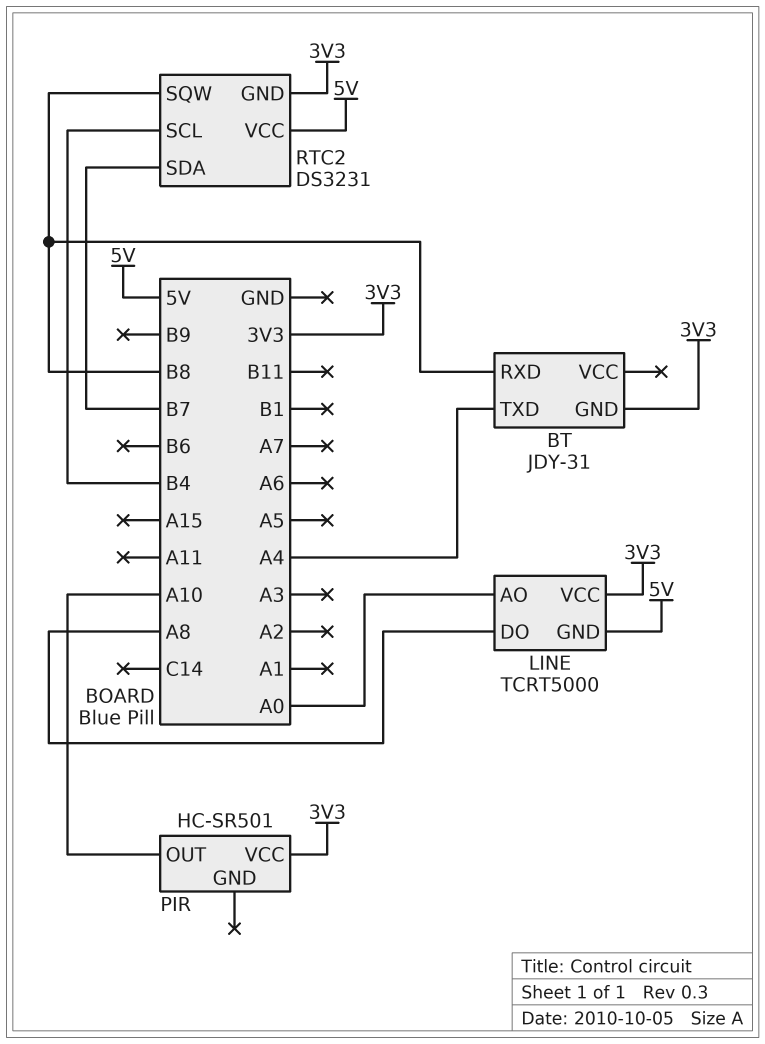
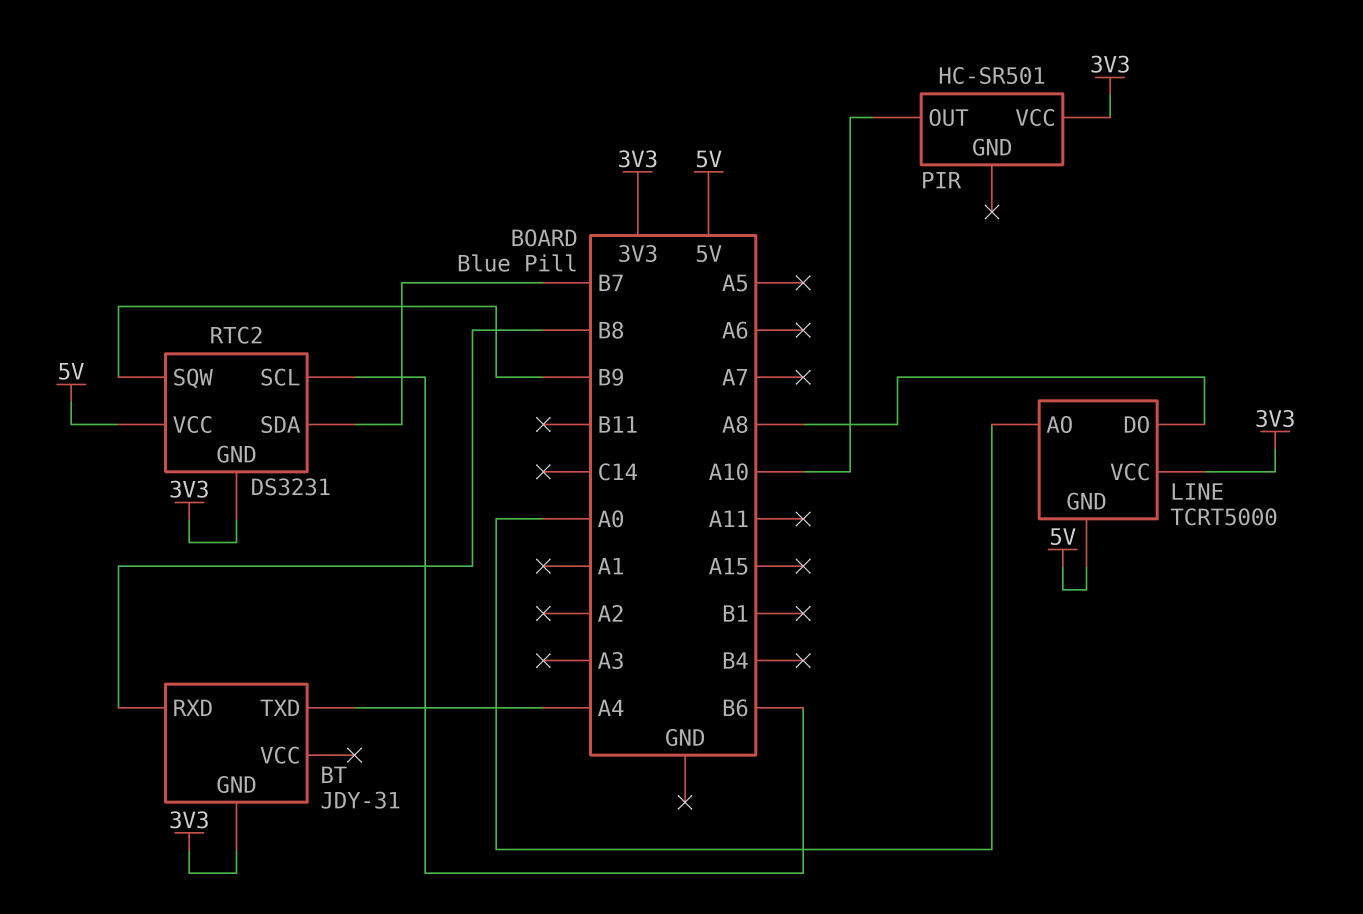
RTC2 pin SCL: B4 -> B6
RTC2 pin SQW: B8 -> B9

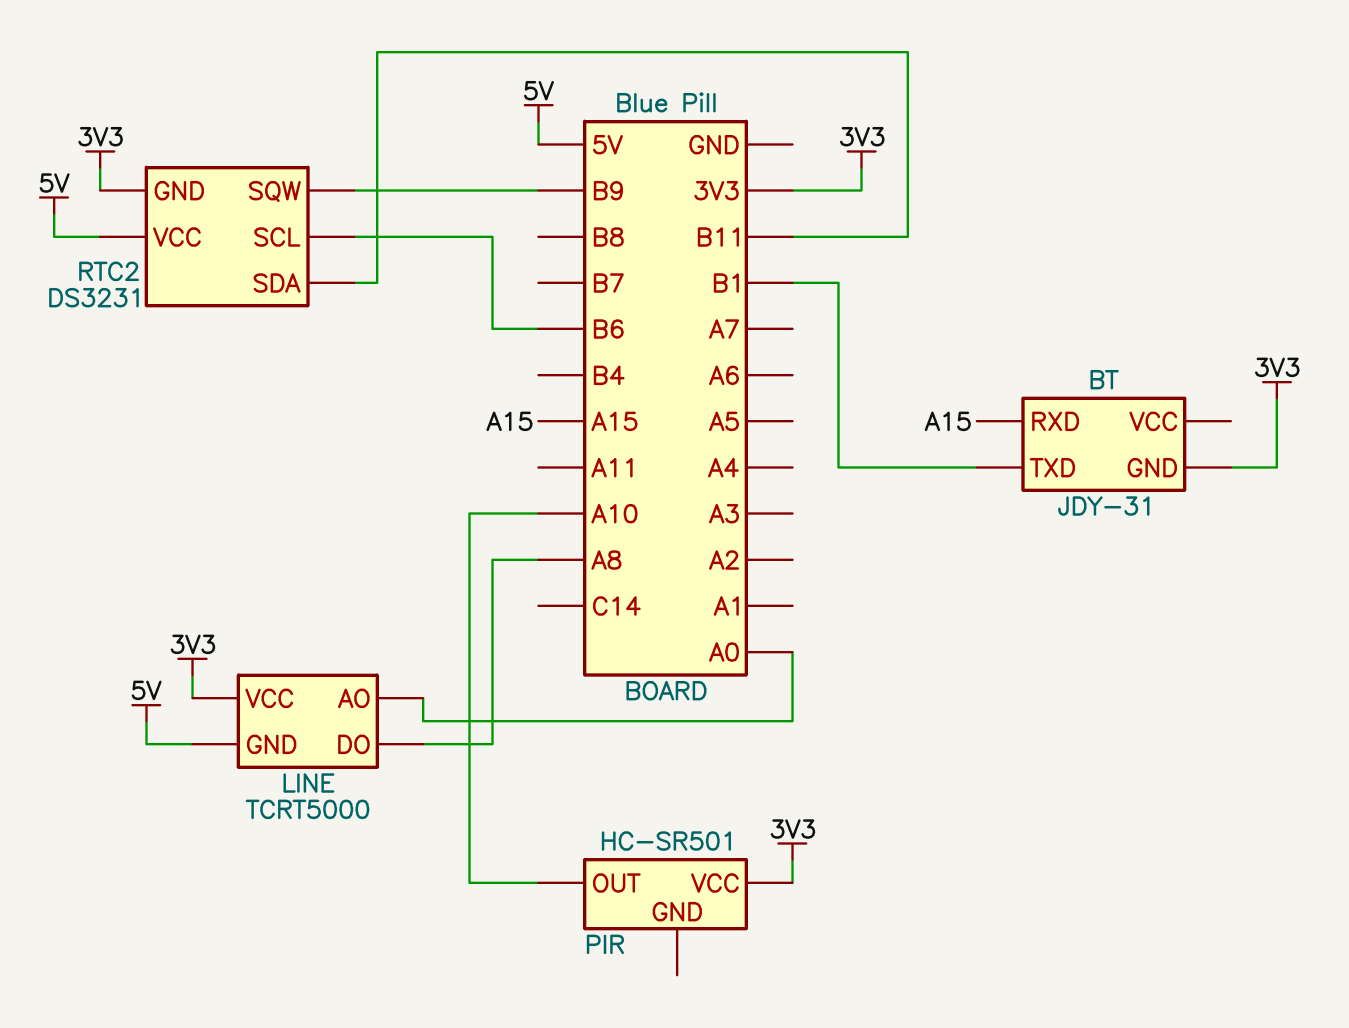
BT pin RXD: B8 -> A15
BT pin TXD: A4 -> B1
RTC2 pin SDA: B7 -> B11

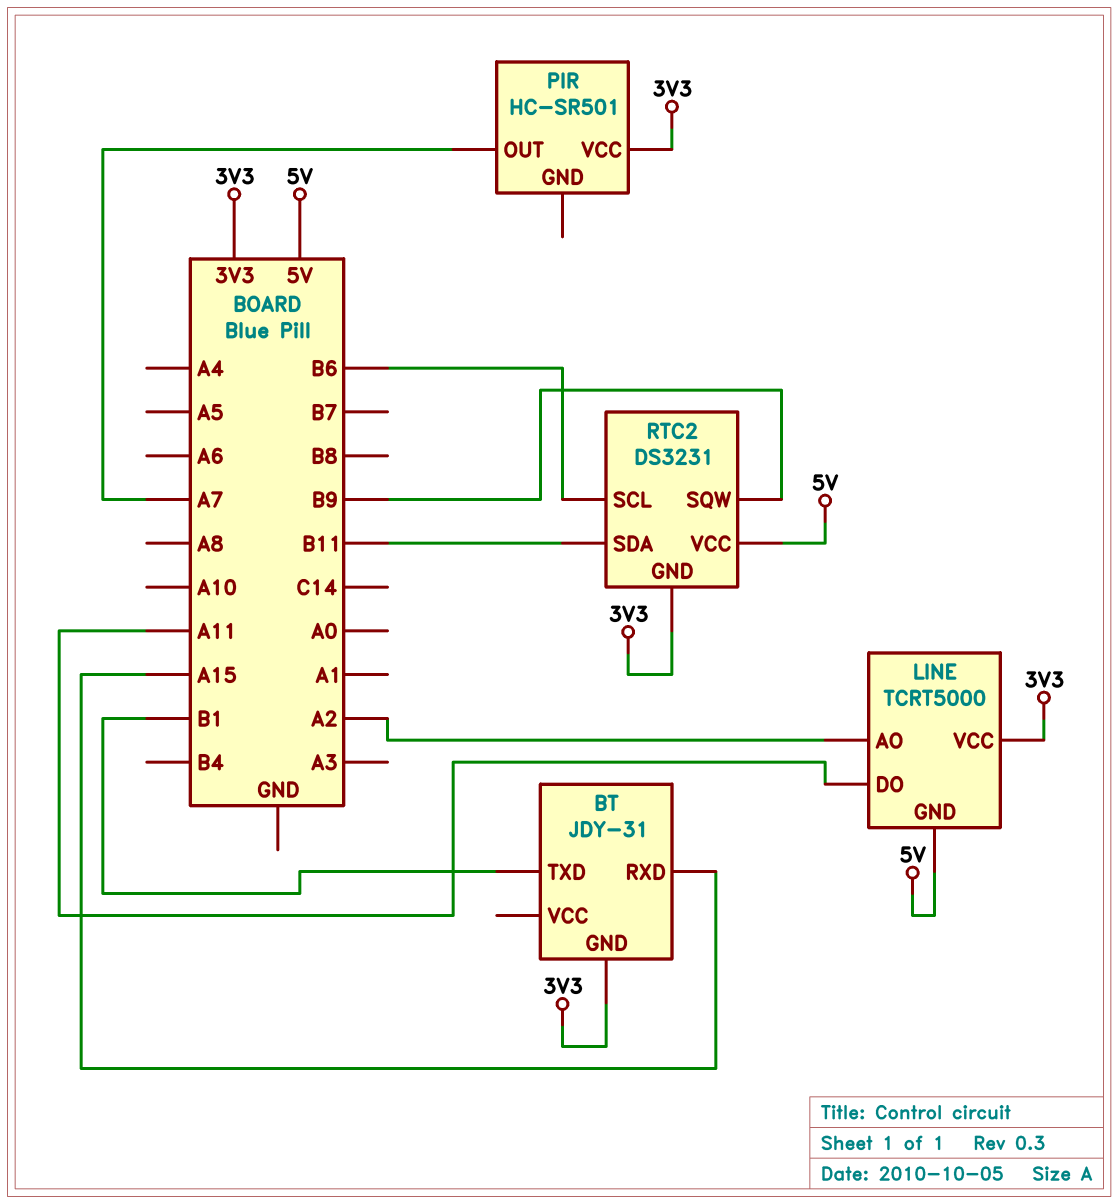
LINE pin AO: A0 -> A2
LINE pin DO: A8 -> A11
PIR pin OUT: A10 -> A7

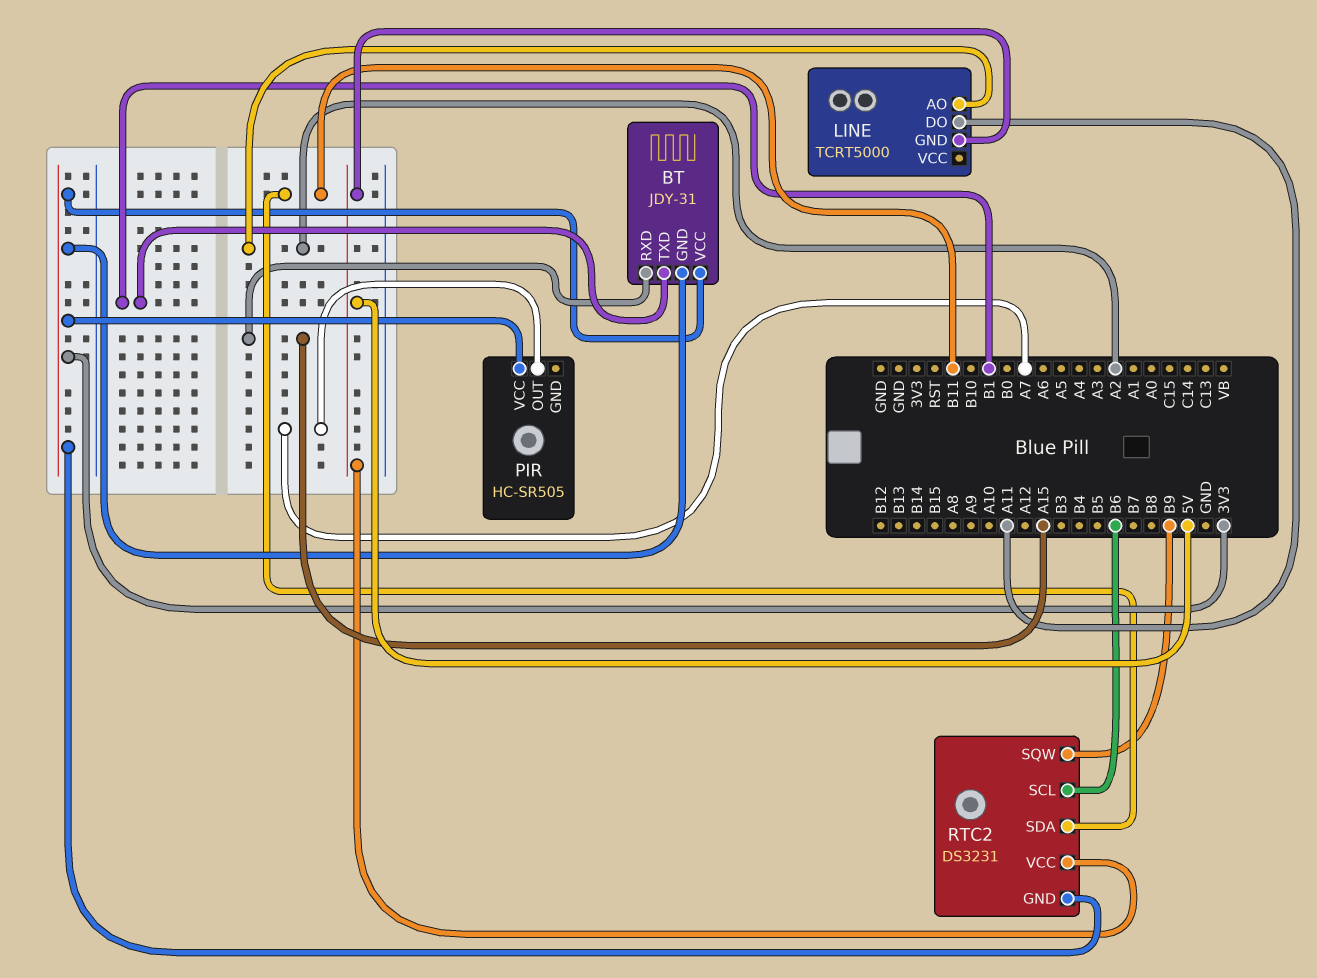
BT pin VCC: none -> 3V3
LINE pin VCC: 3V3 -> none
PIR: HC-SR501 -> HC-SR505

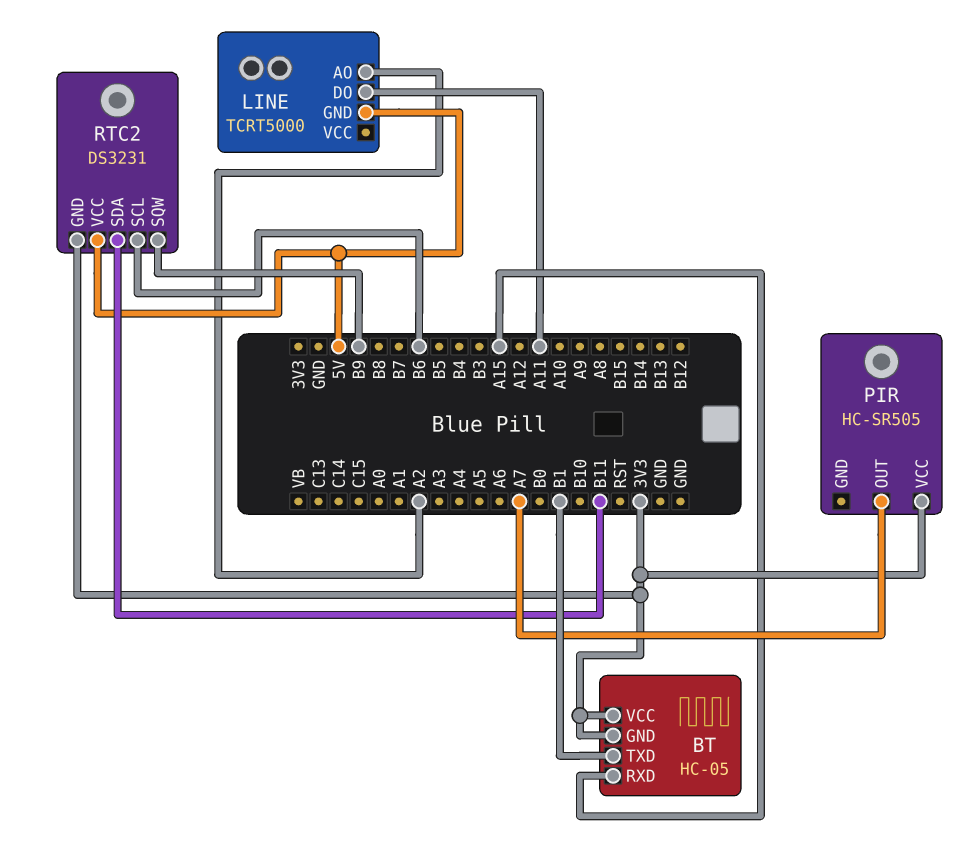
BT: JDY-31 -> HC-05

